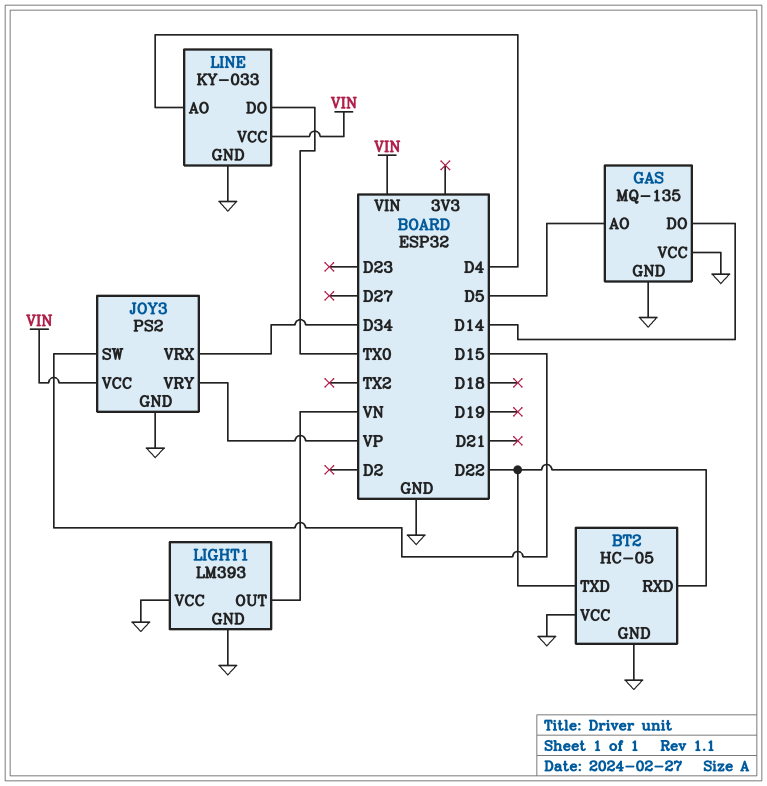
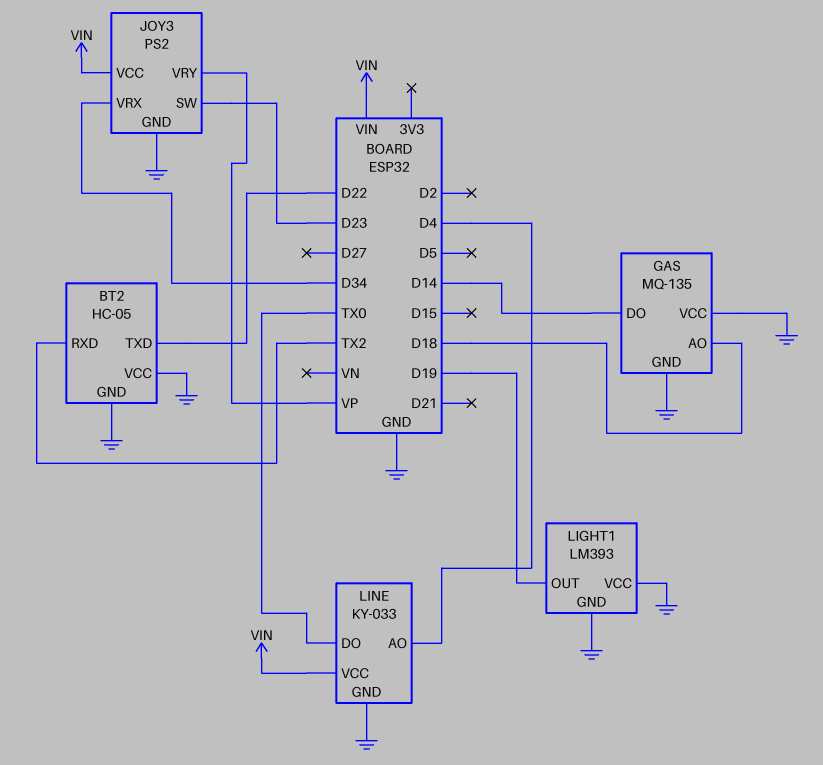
BT2 pin RXD: D22 -> TX2
GAS pin AO: D5 -> D18
JOY3 pin SW: D15 -> D23
LIGHT1 pin OUT: VN -> D19

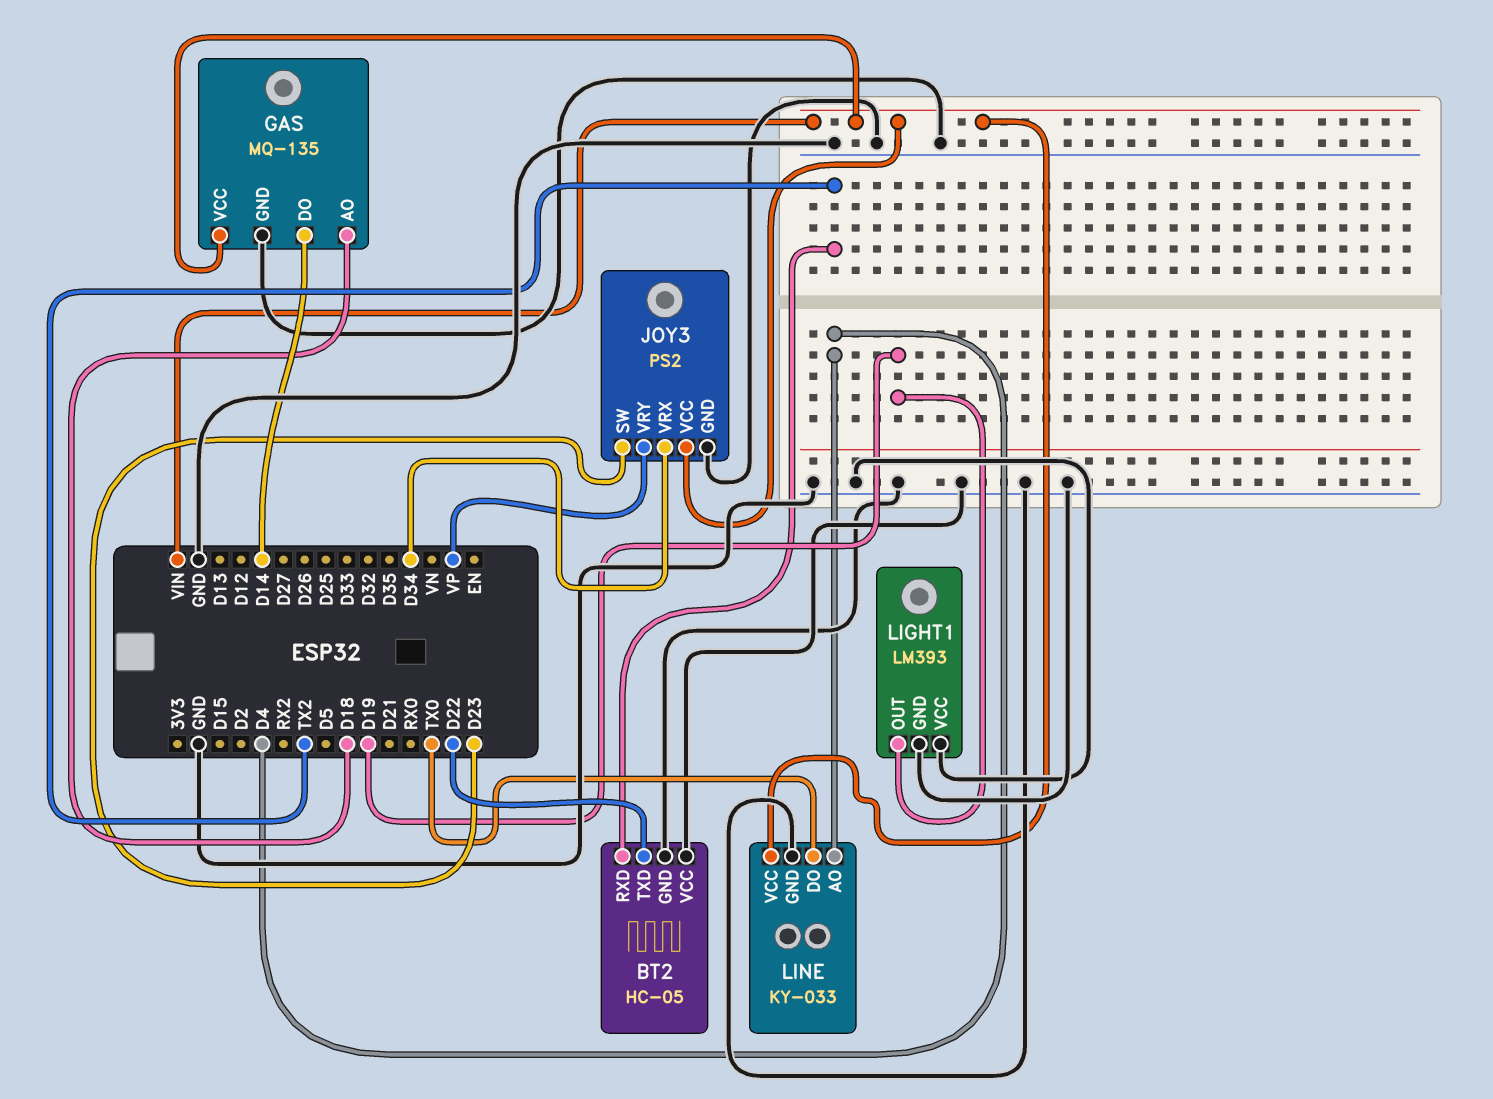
GAS pin VCC: GND -> VIN

